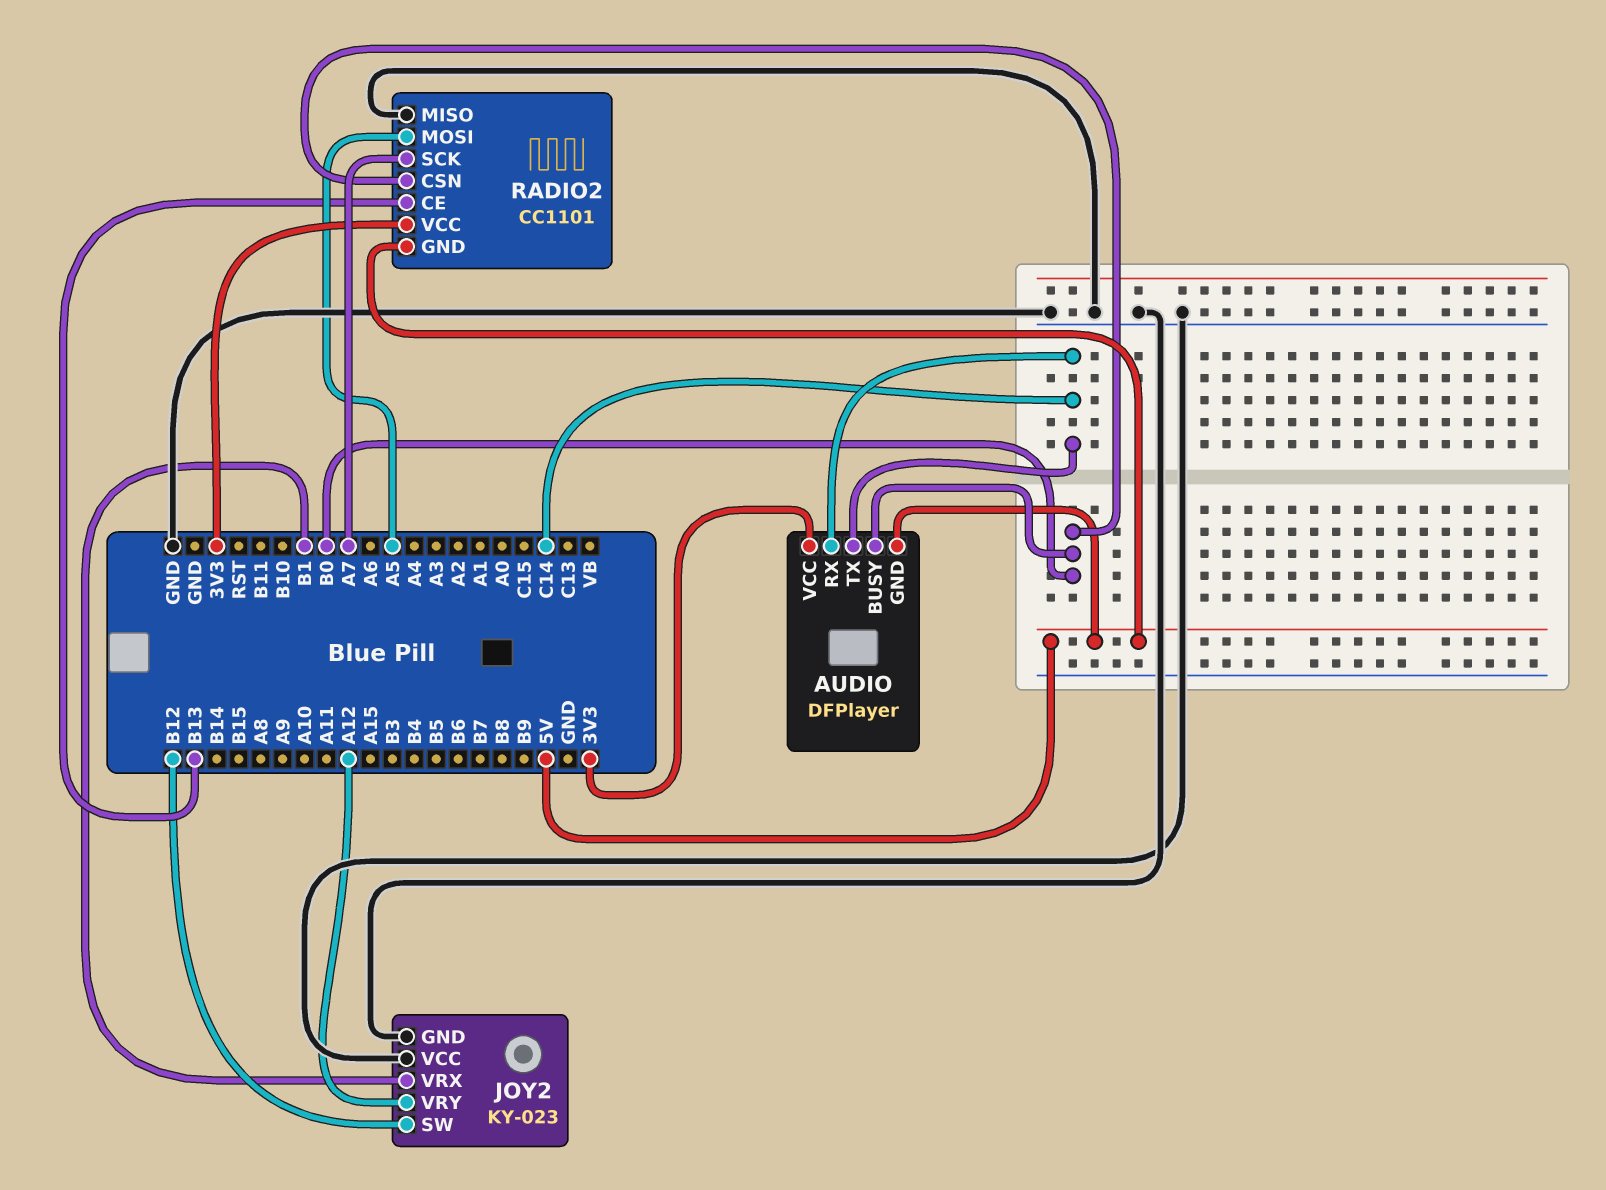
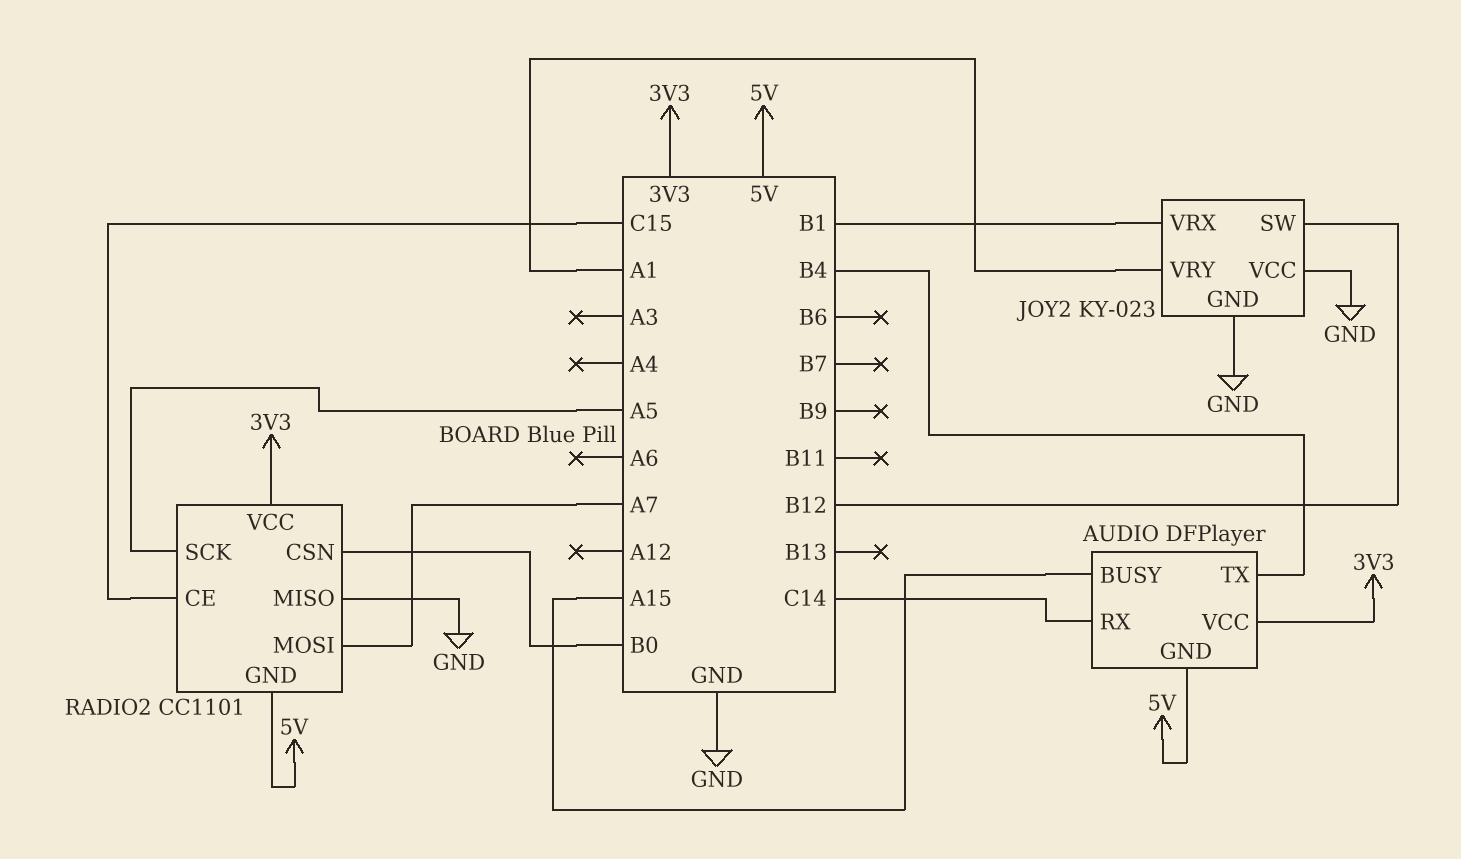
AUDIO pin BUSY: B0 -> A15
AUDIO pin TX: C14 -> B4
JOY2 pin VRY: A12 -> A1
RADIO2 pin CE: B13 -> C15
RADIO2 pin MOSI: A5 -> A7
RADIO2 pin SCK: A7 -> A5

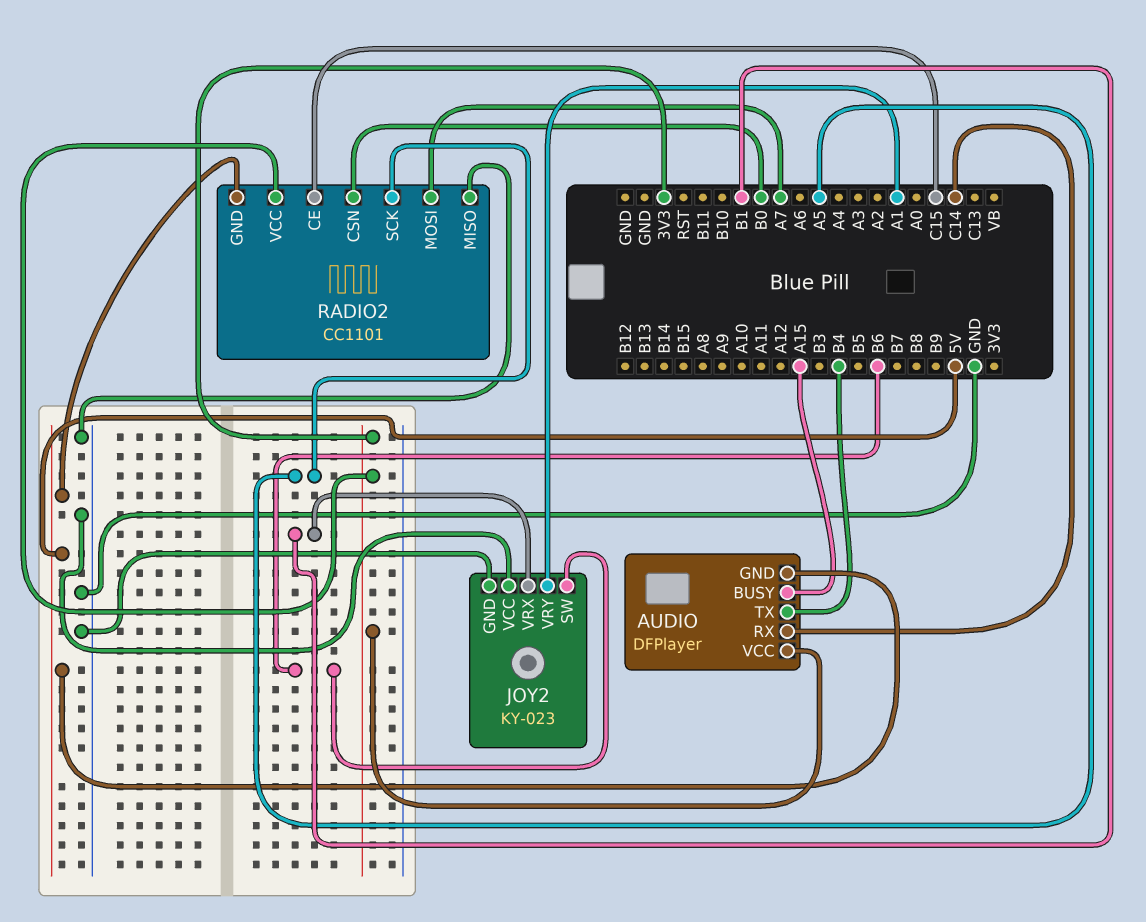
JOY2 pin SW: B12 -> B6

